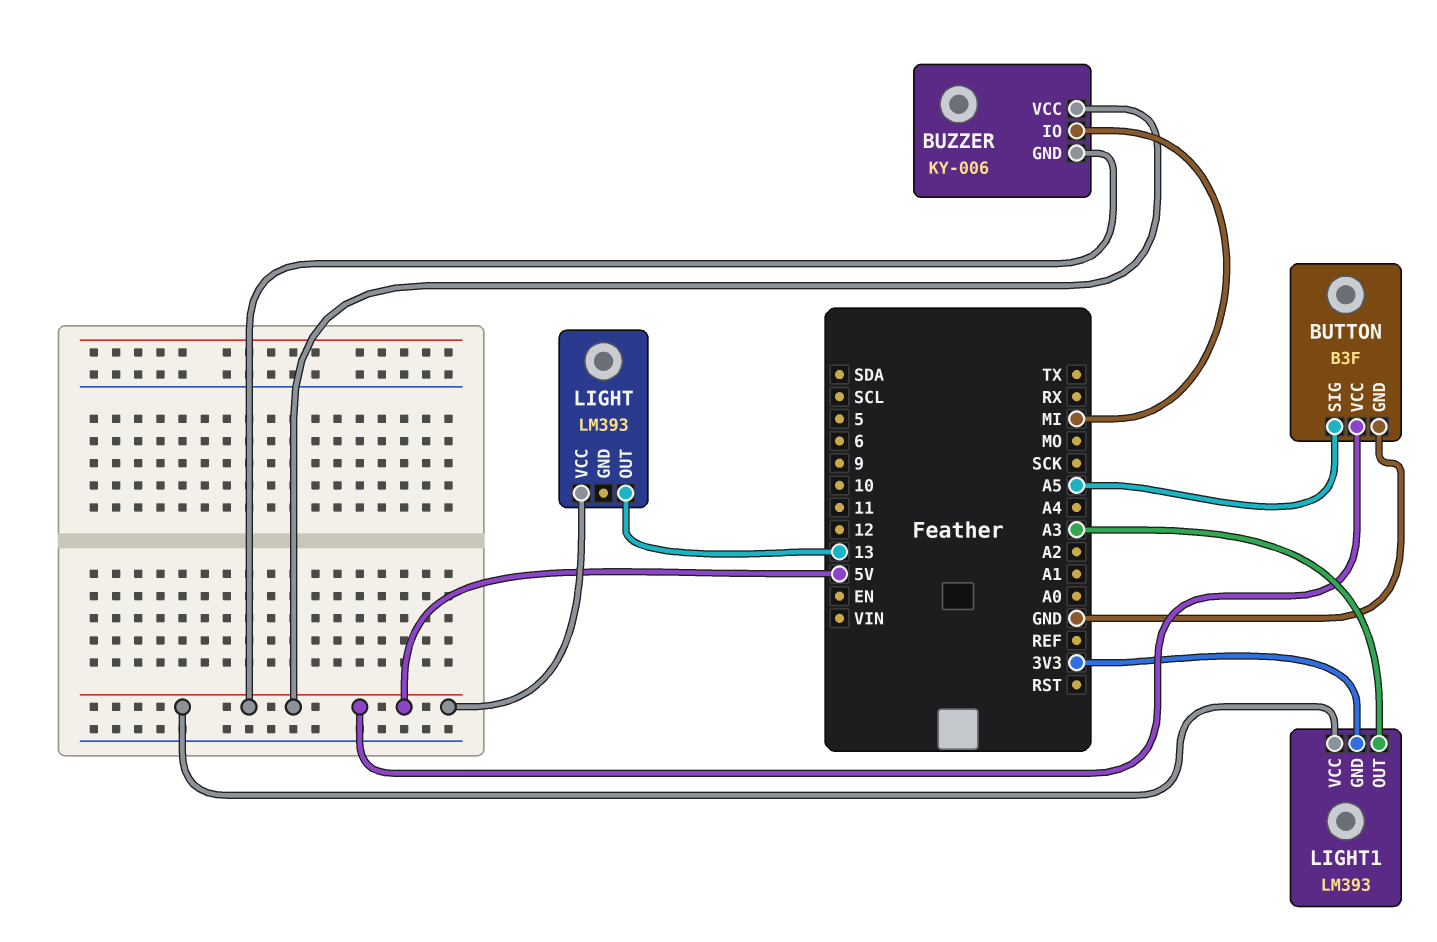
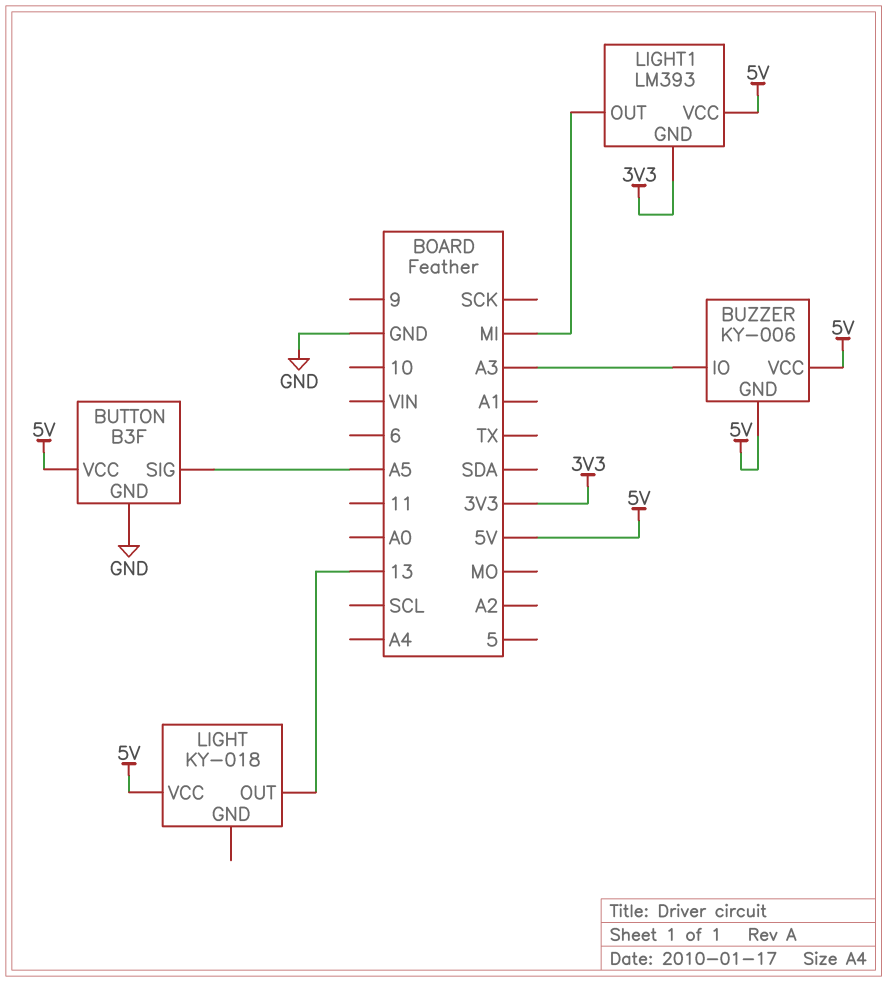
BUZZER pin IO: MI -> A3
LIGHT: LM393 -> KY-018
LIGHT1 pin OUT: A3 -> MI

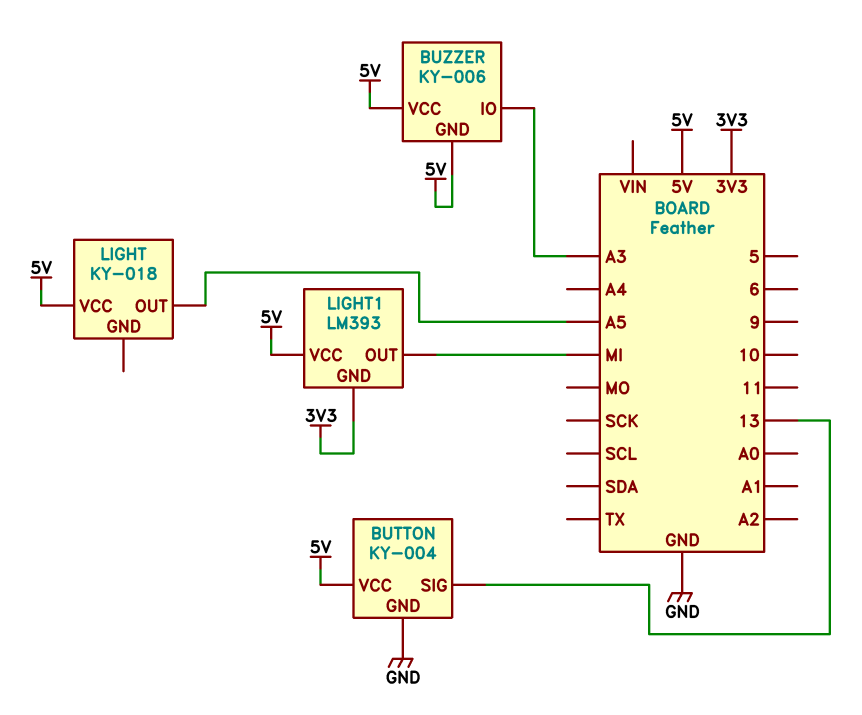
BUTTON: B3F -> KY-004
BUTTON pin SIG: A5 -> 13
LIGHT pin OUT: 13 -> A5

